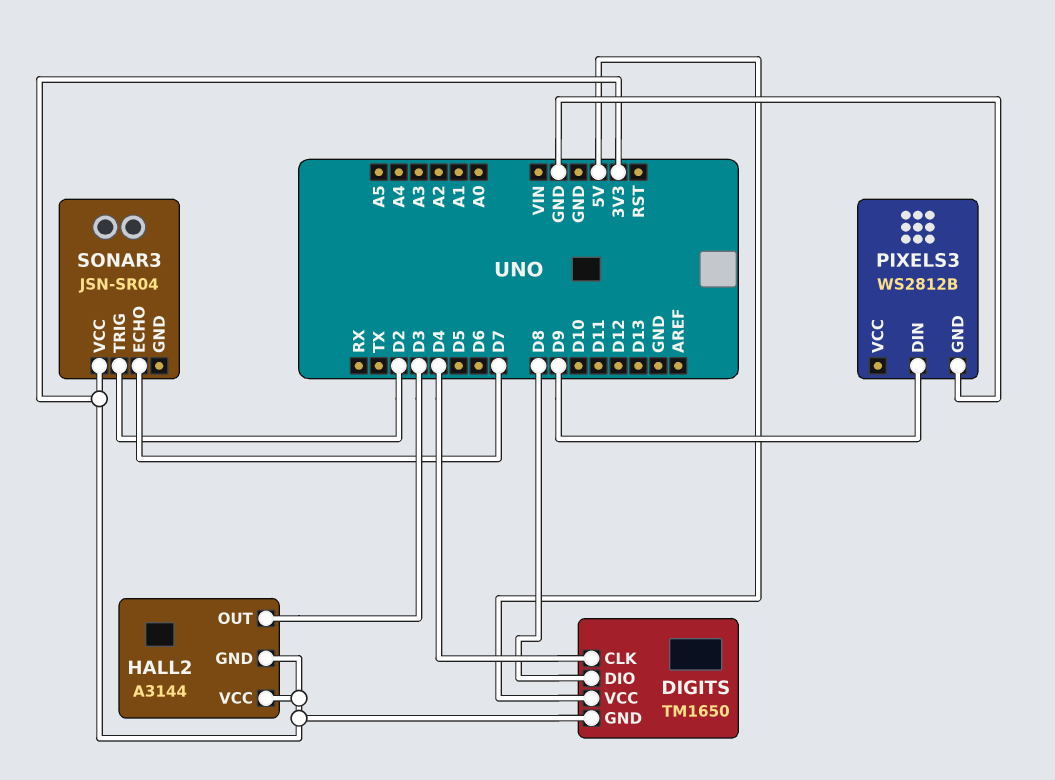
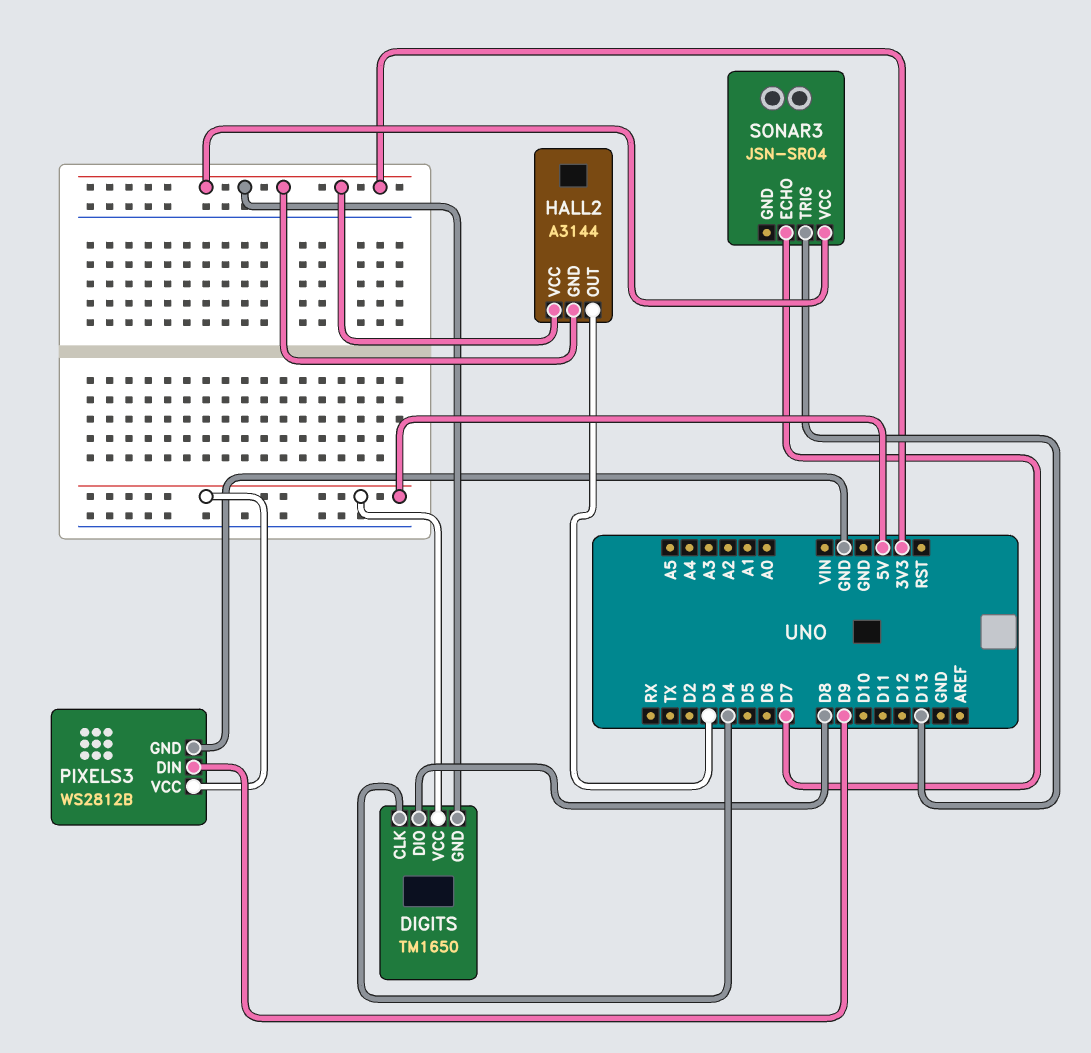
PIXELS3 pin VCC: none -> 5V
SONAR3 pin TRIG: D2 -> D13

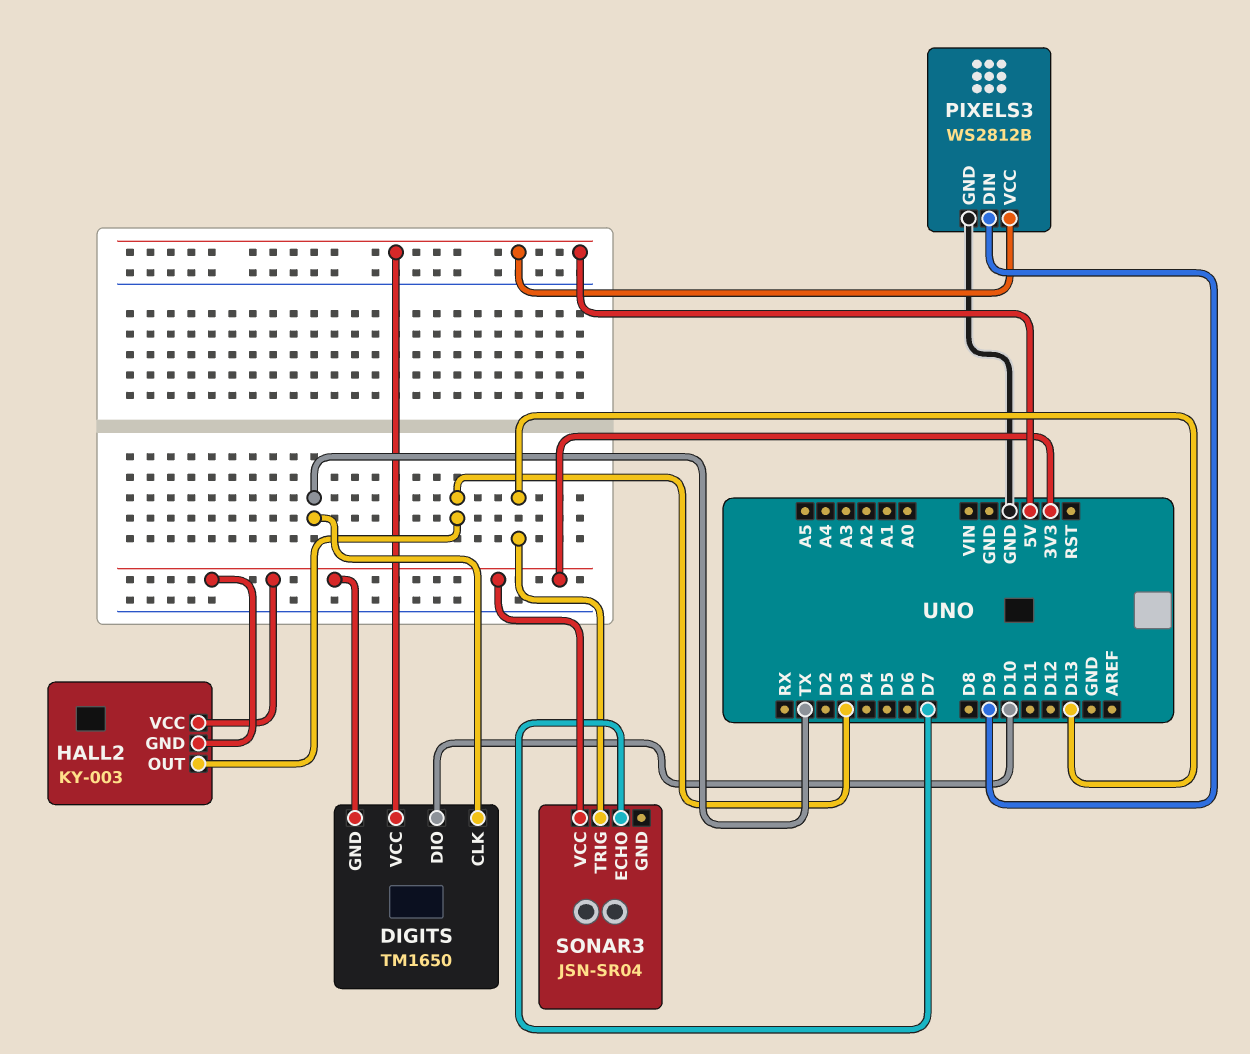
DIGITS pin CLK: D4 -> TX
DIGITS pin DIO: D8 -> D10
HALL2: A3144 -> KY-003

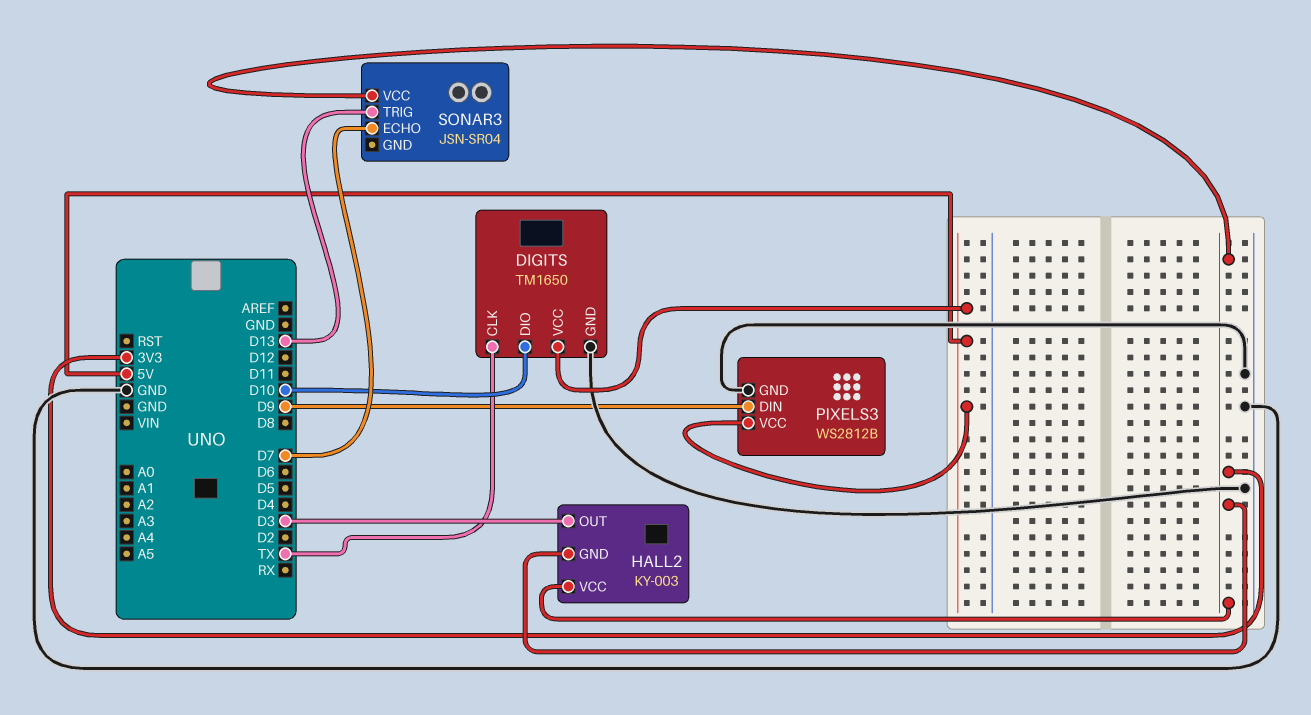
DIGITS pin GND: 3V3 -> GND

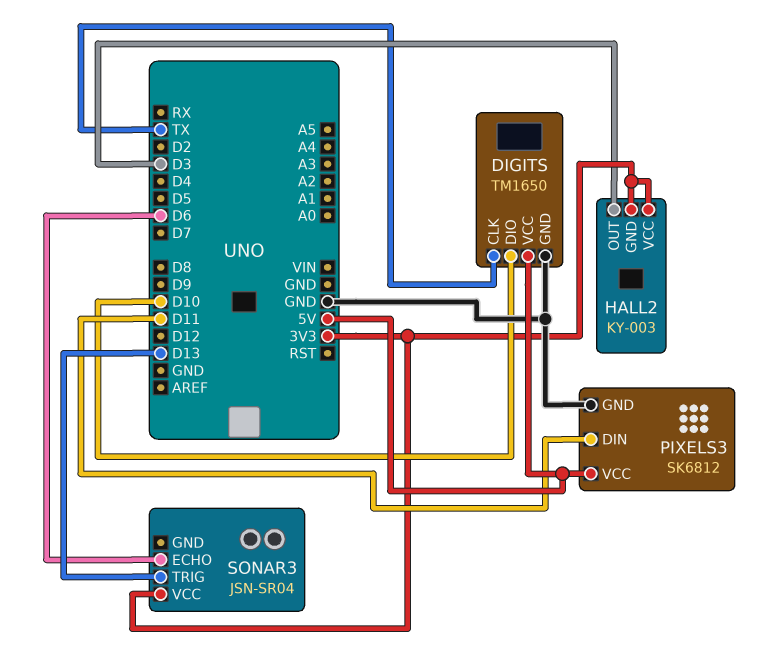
PIXELS3: WS2812B -> SK6812
PIXELS3 pin DIN: D9 -> D11
SONAR3 pin ECHO: D7 -> D6

